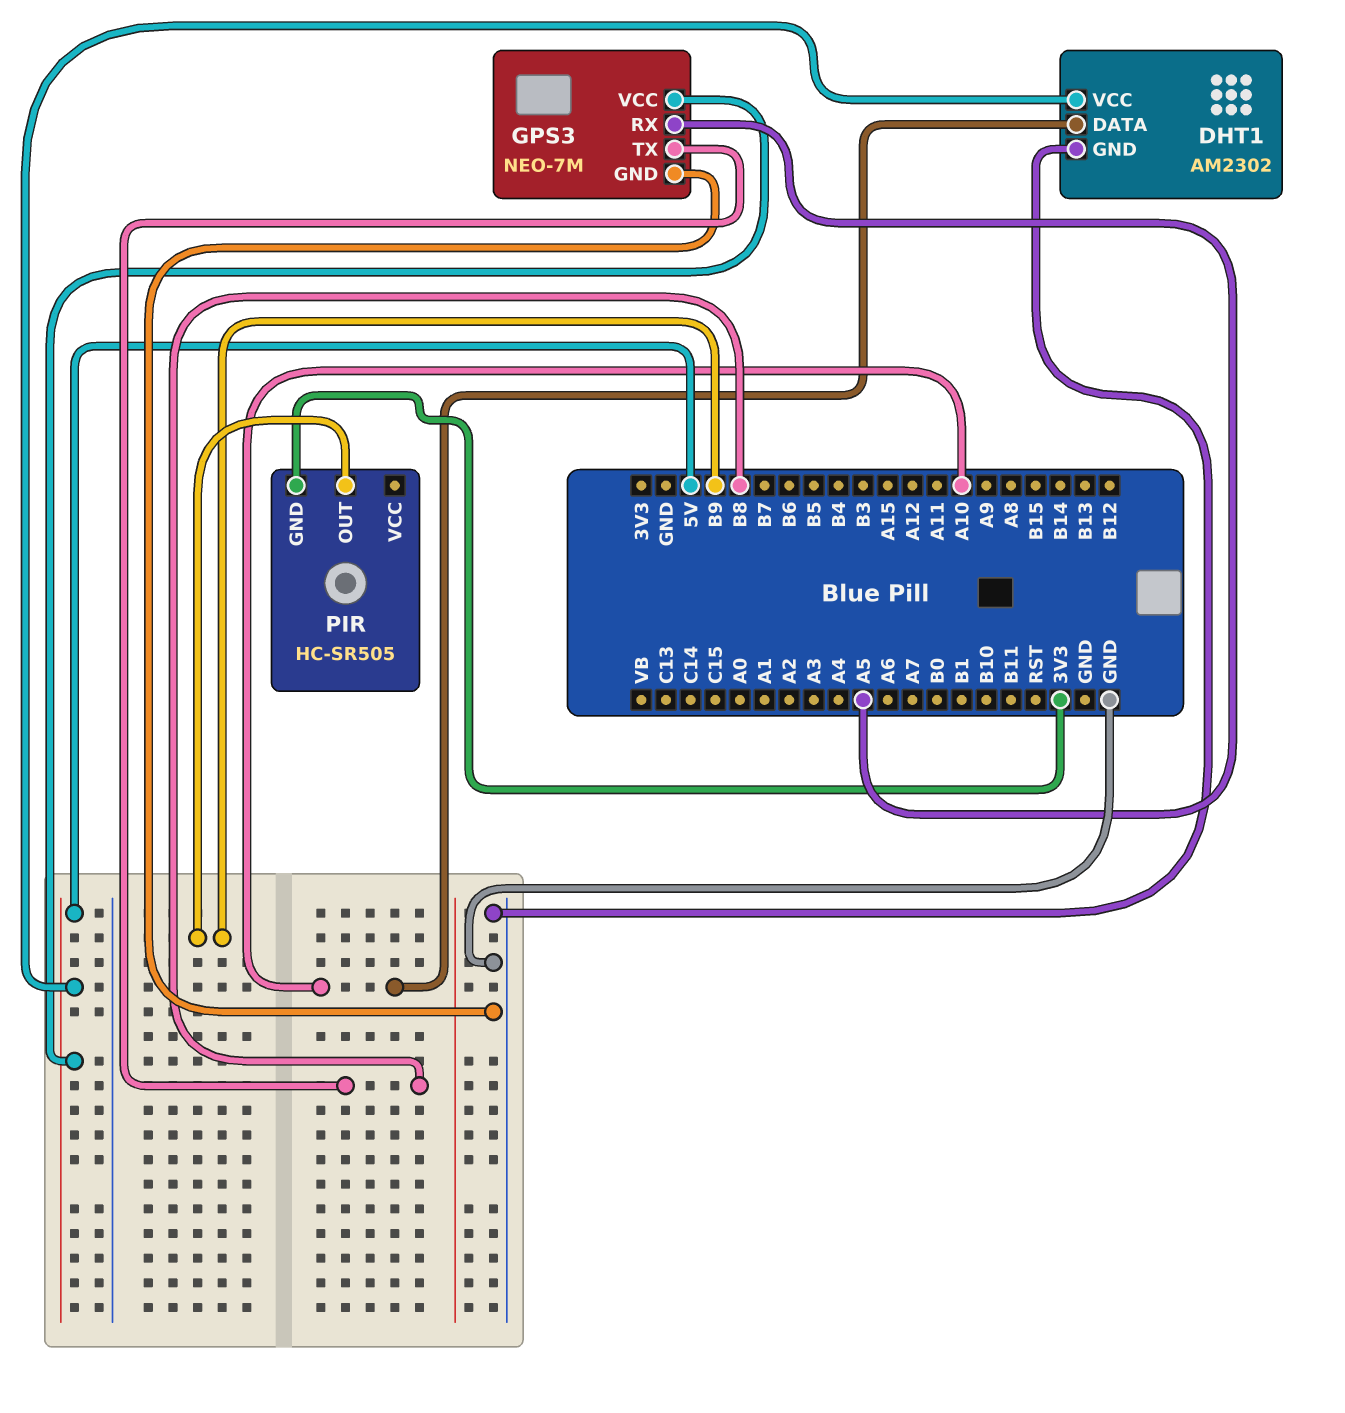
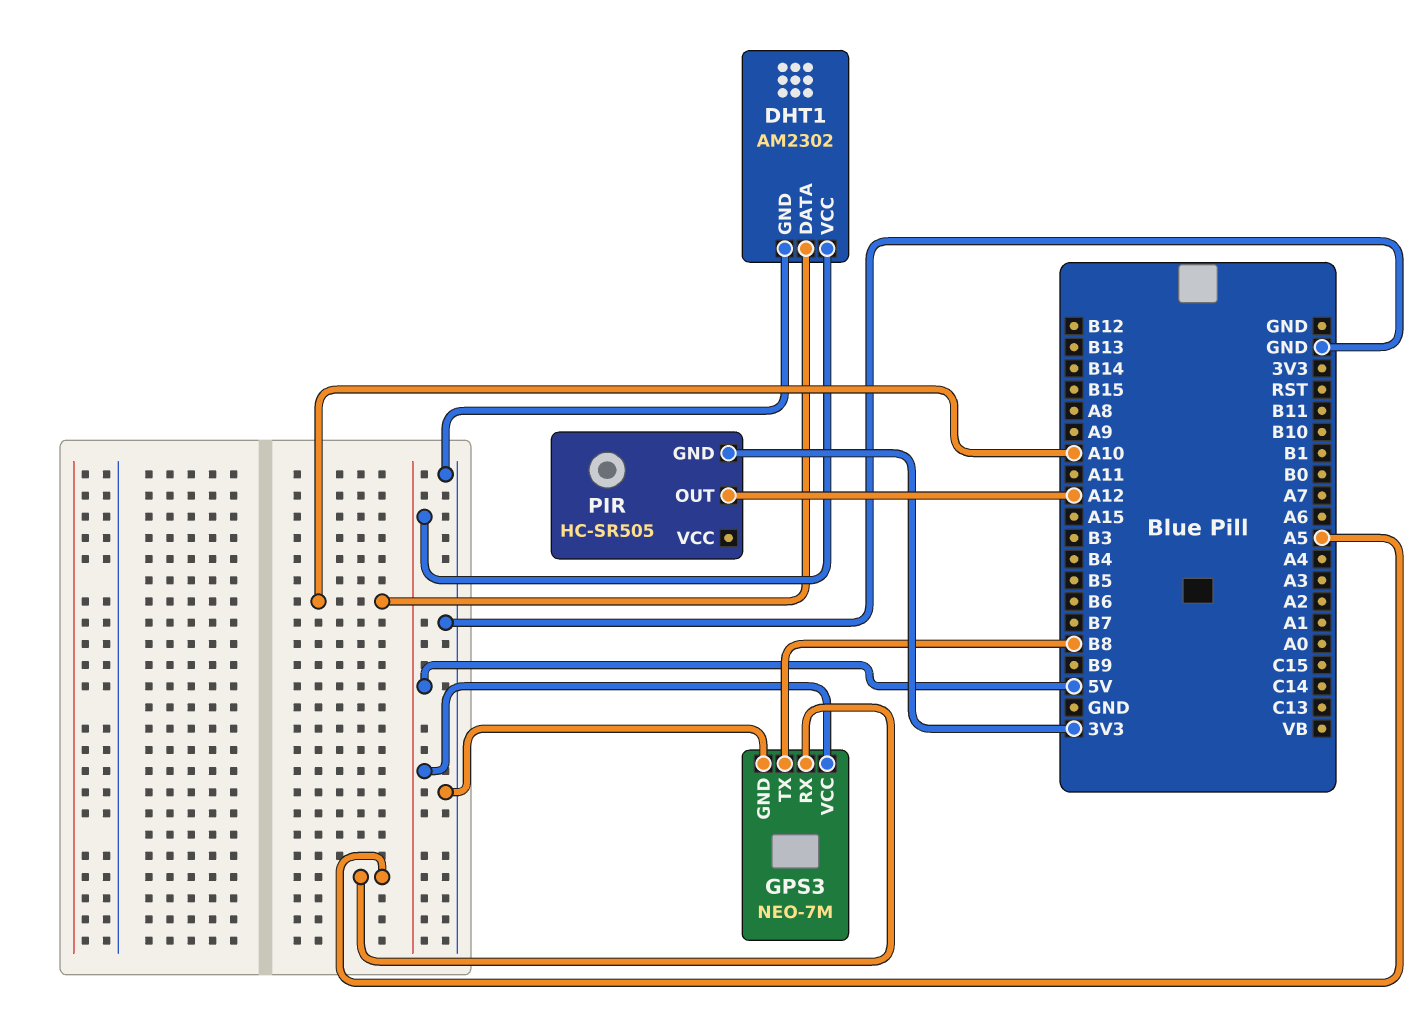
PIR pin OUT: B9 -> A12

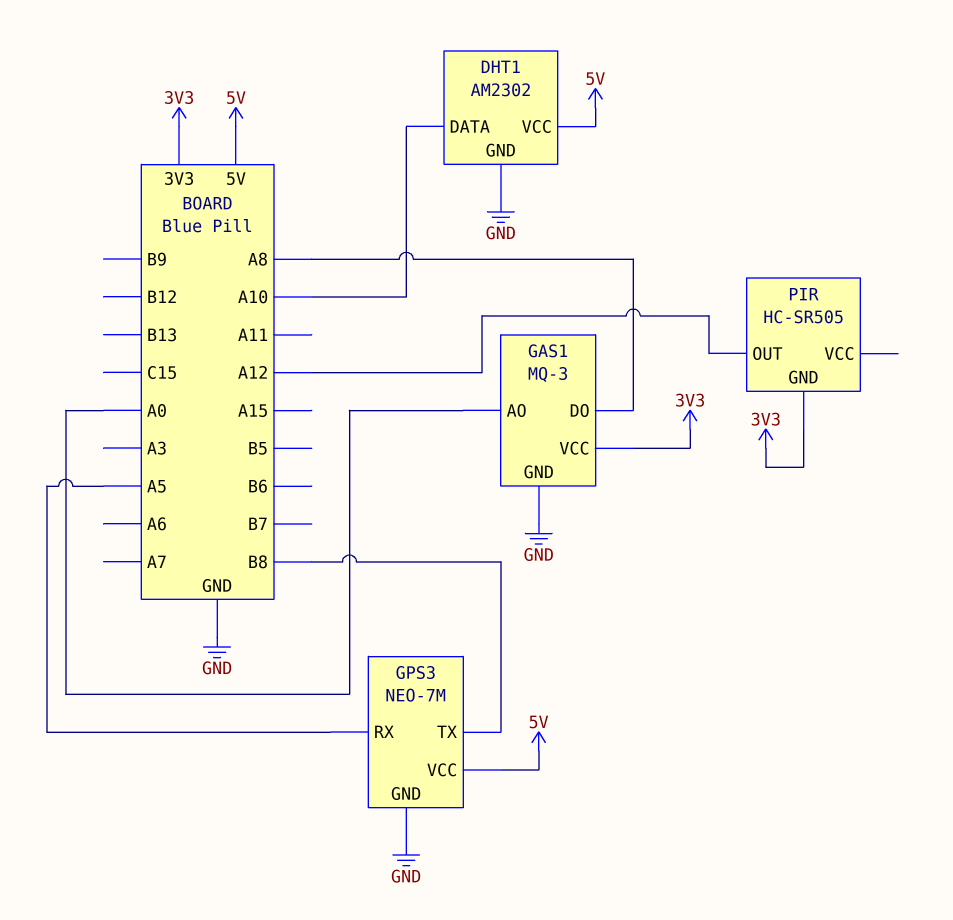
GAS1: none -> MQ-3
GAS1 pin AO: none -> A0
GAS1 pin DO: none -> A8
GAS1 pin GND: none -> GND
GAS1 pin VCC: none -> 3V3

